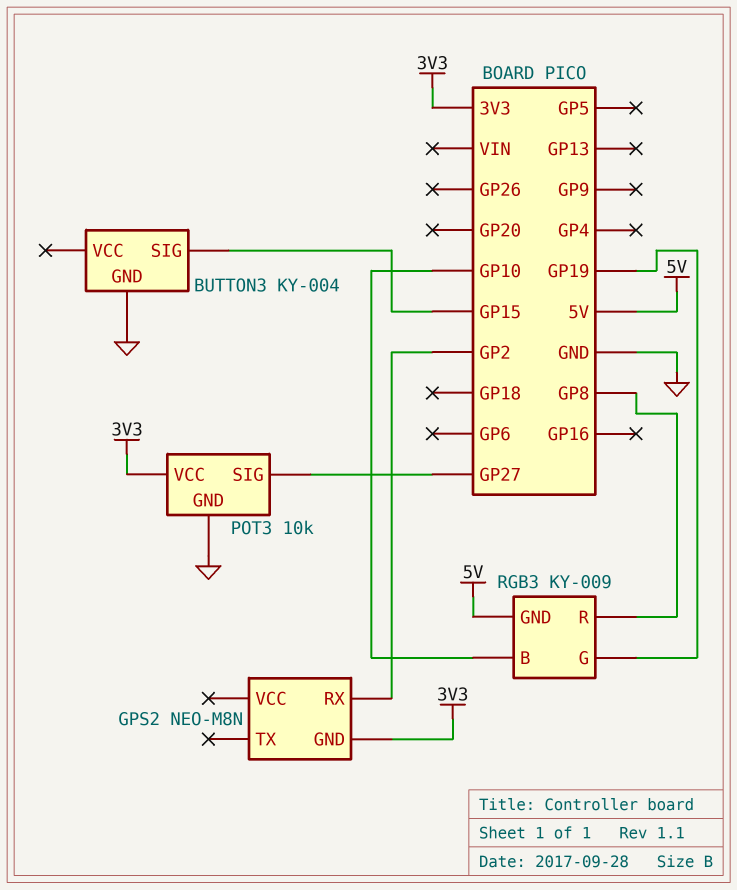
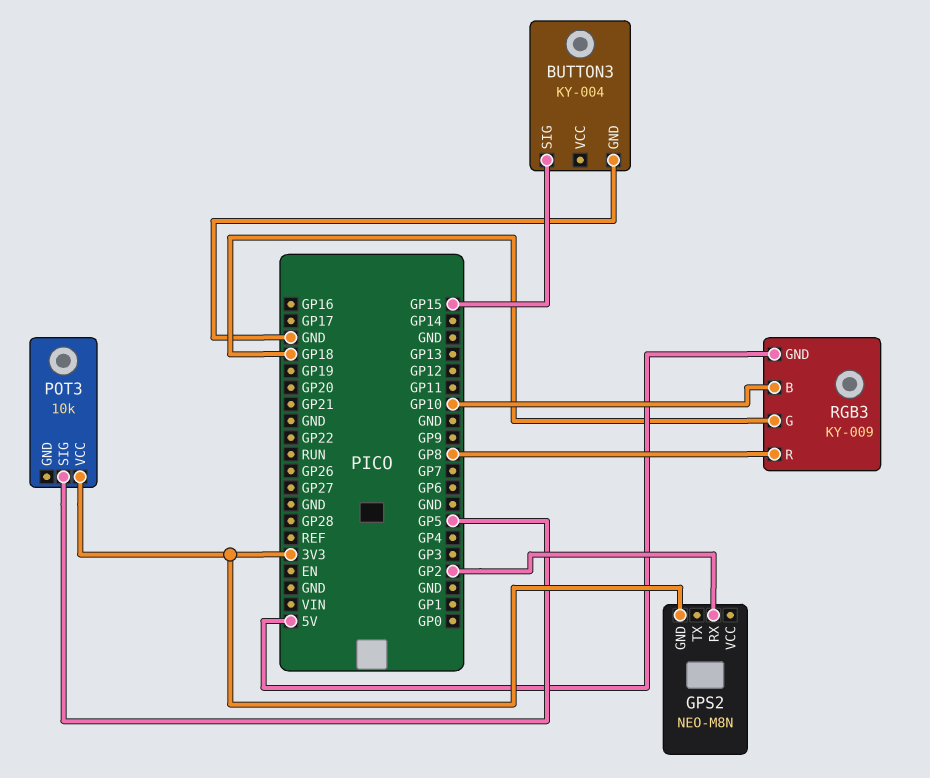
POT3 pin GND: GND -> none
POT3 pin SIG: GP27 -> GP5
RGB3 pin G: GP19 -> GP18

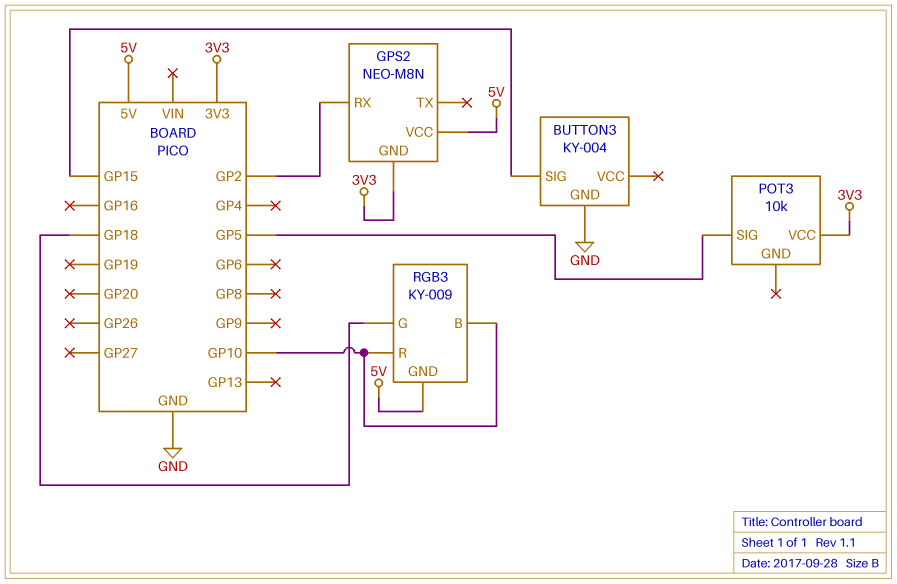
GPS2 pin VCC: none -> 5V
RGB3 pin R: GP8 -> GP10

